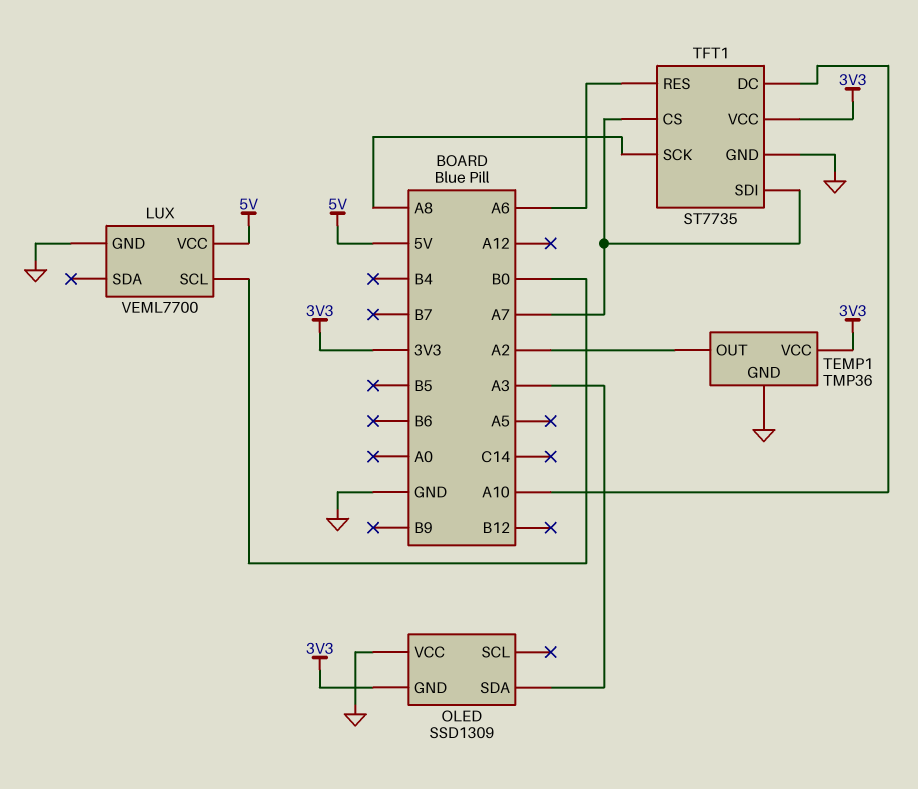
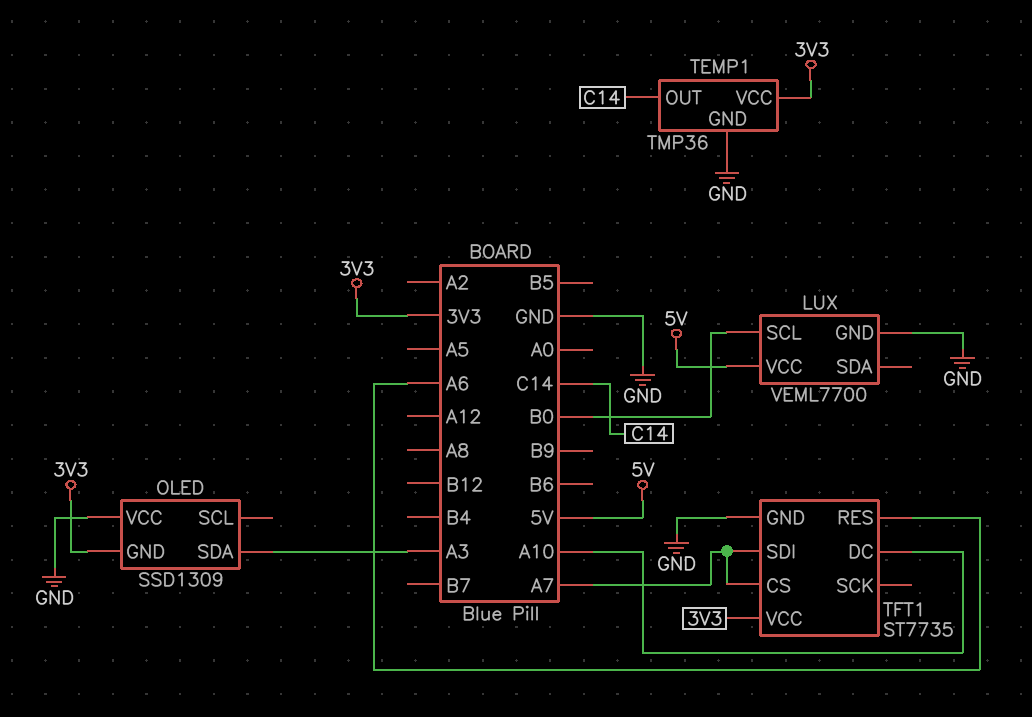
TEMP1 pin OUT: A2 -> C14
TFT1 pin SCK: A8 -> none

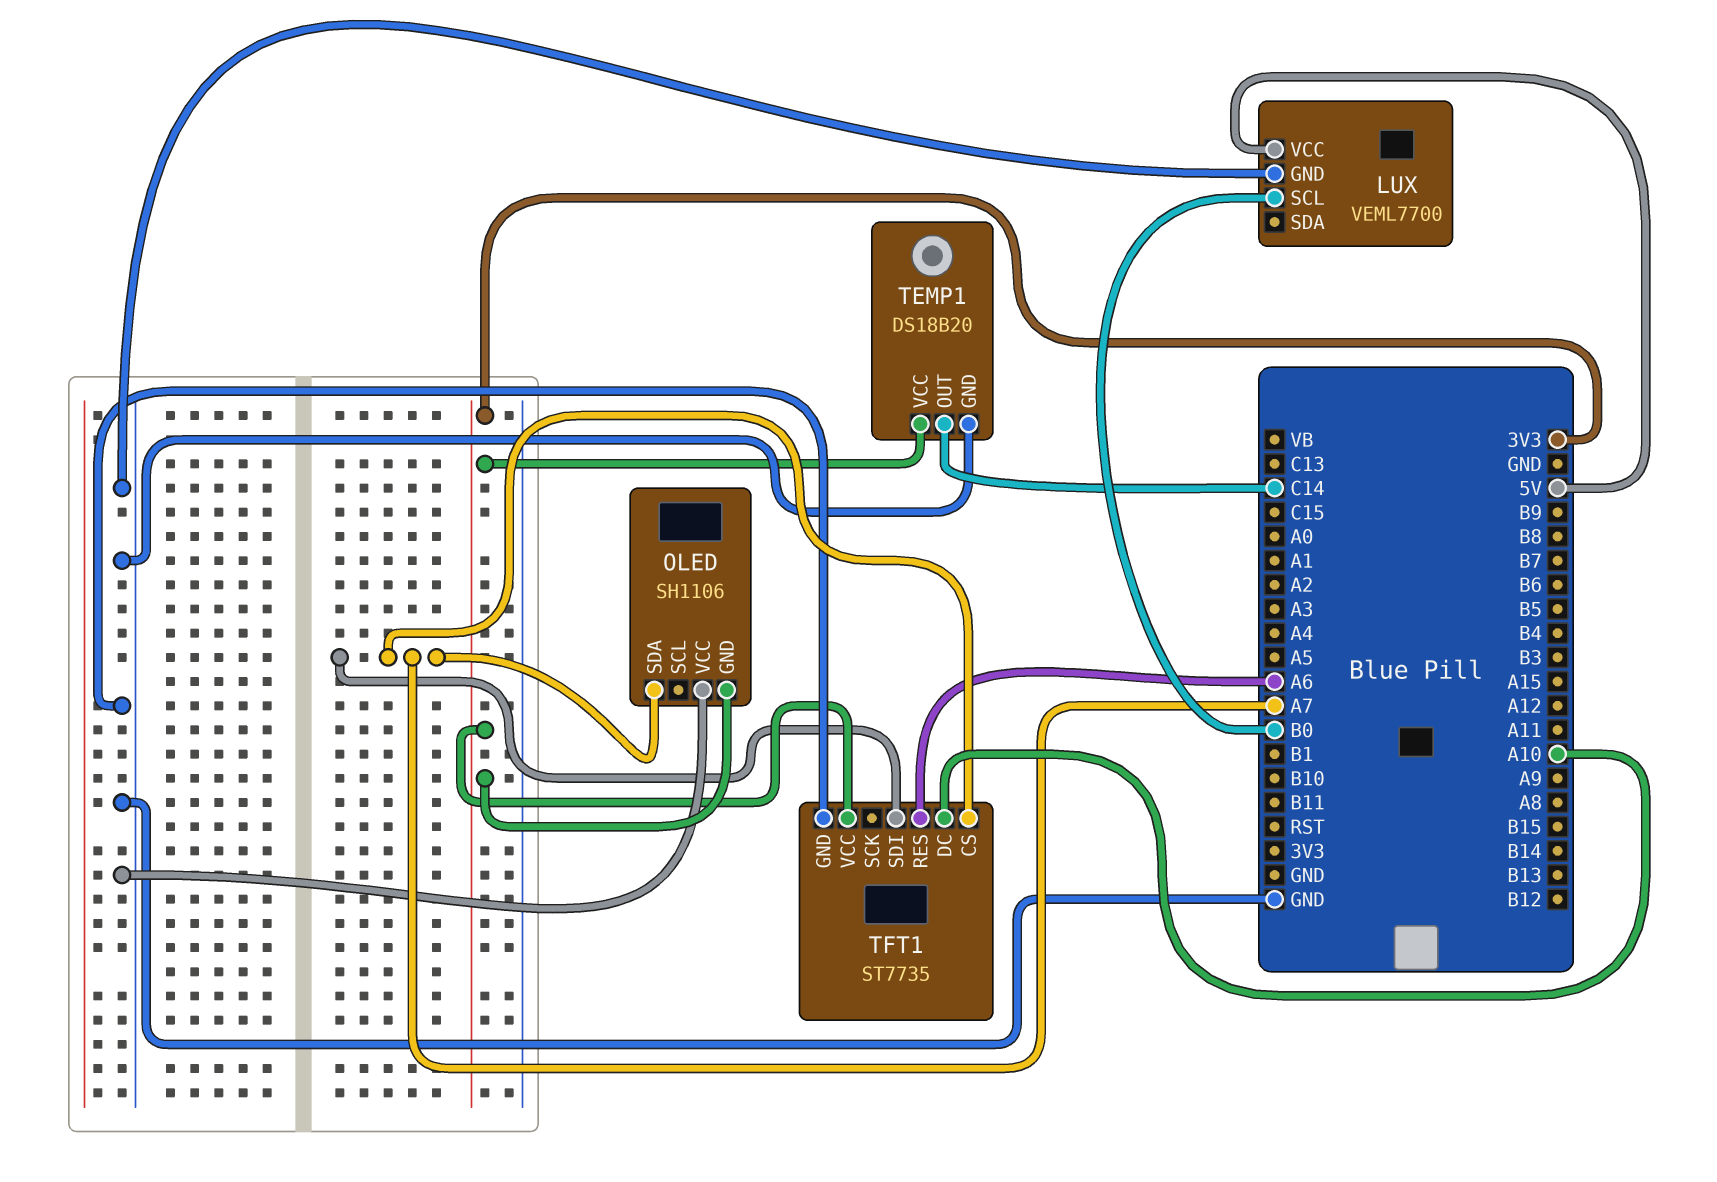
OLED: SSD1309 -> SH1106
OLED pin SDA: A3 -> A7
TEMP1: TMP36 -> DS18B20

